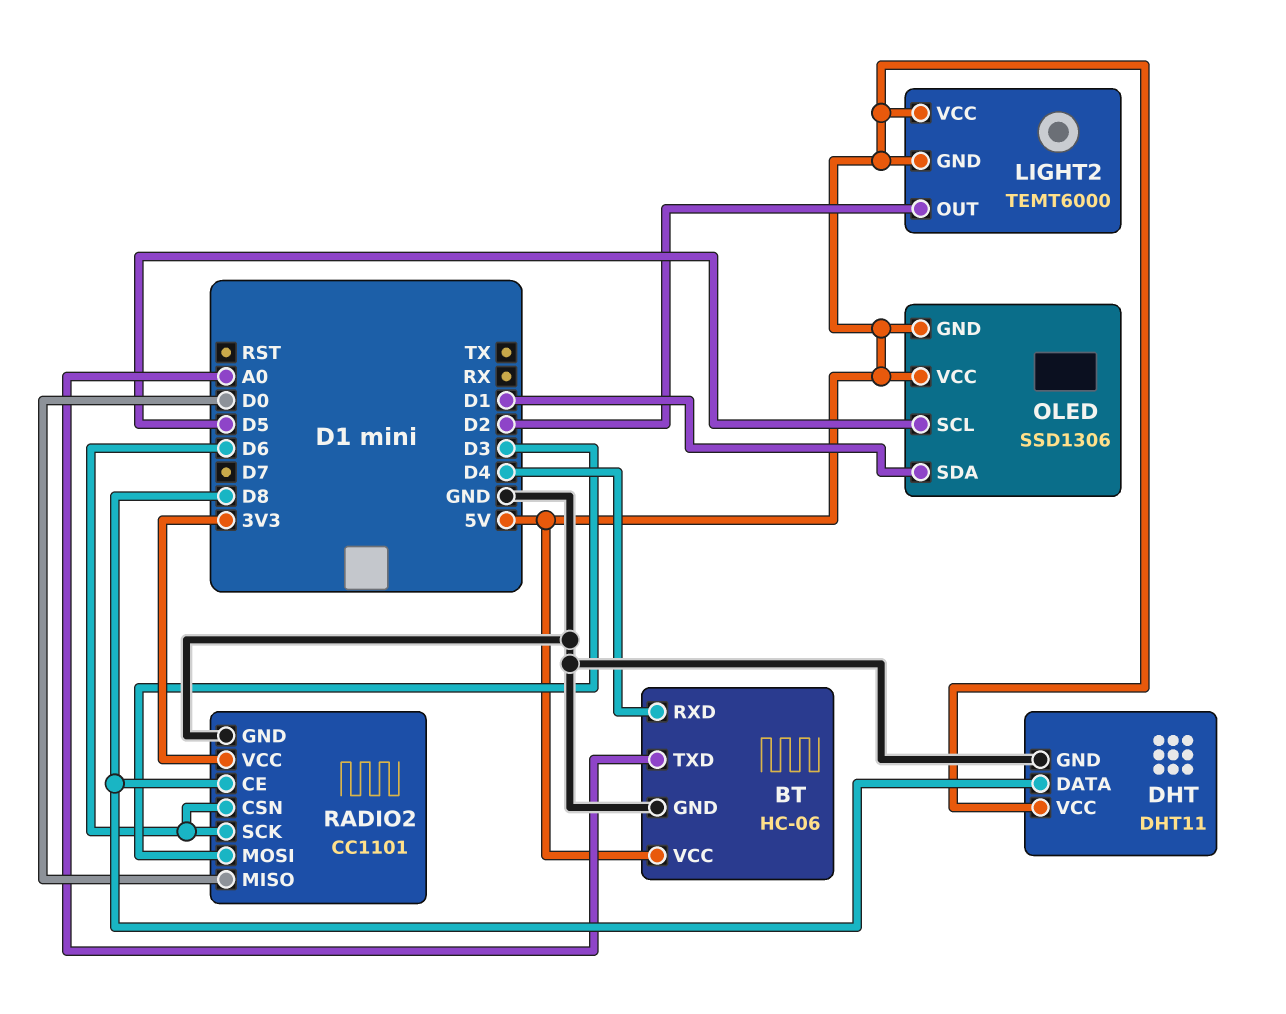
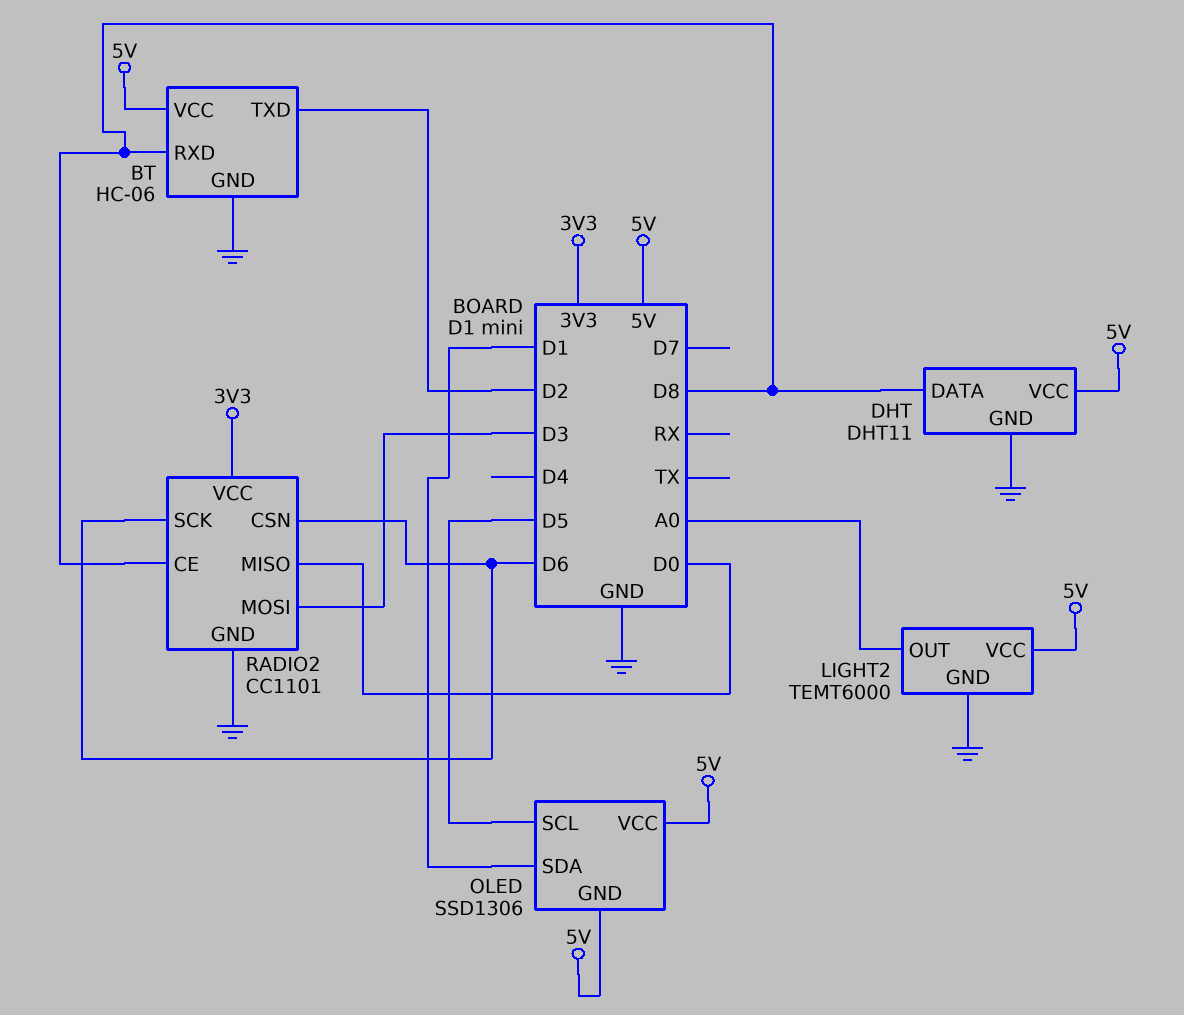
BT pin RXD: D4 -> D8
BT pin TXD: A0 -> D2
LIGHT2 pin GND: 5V -> GND
LIGHT2 pin OUT: D2 -> A0

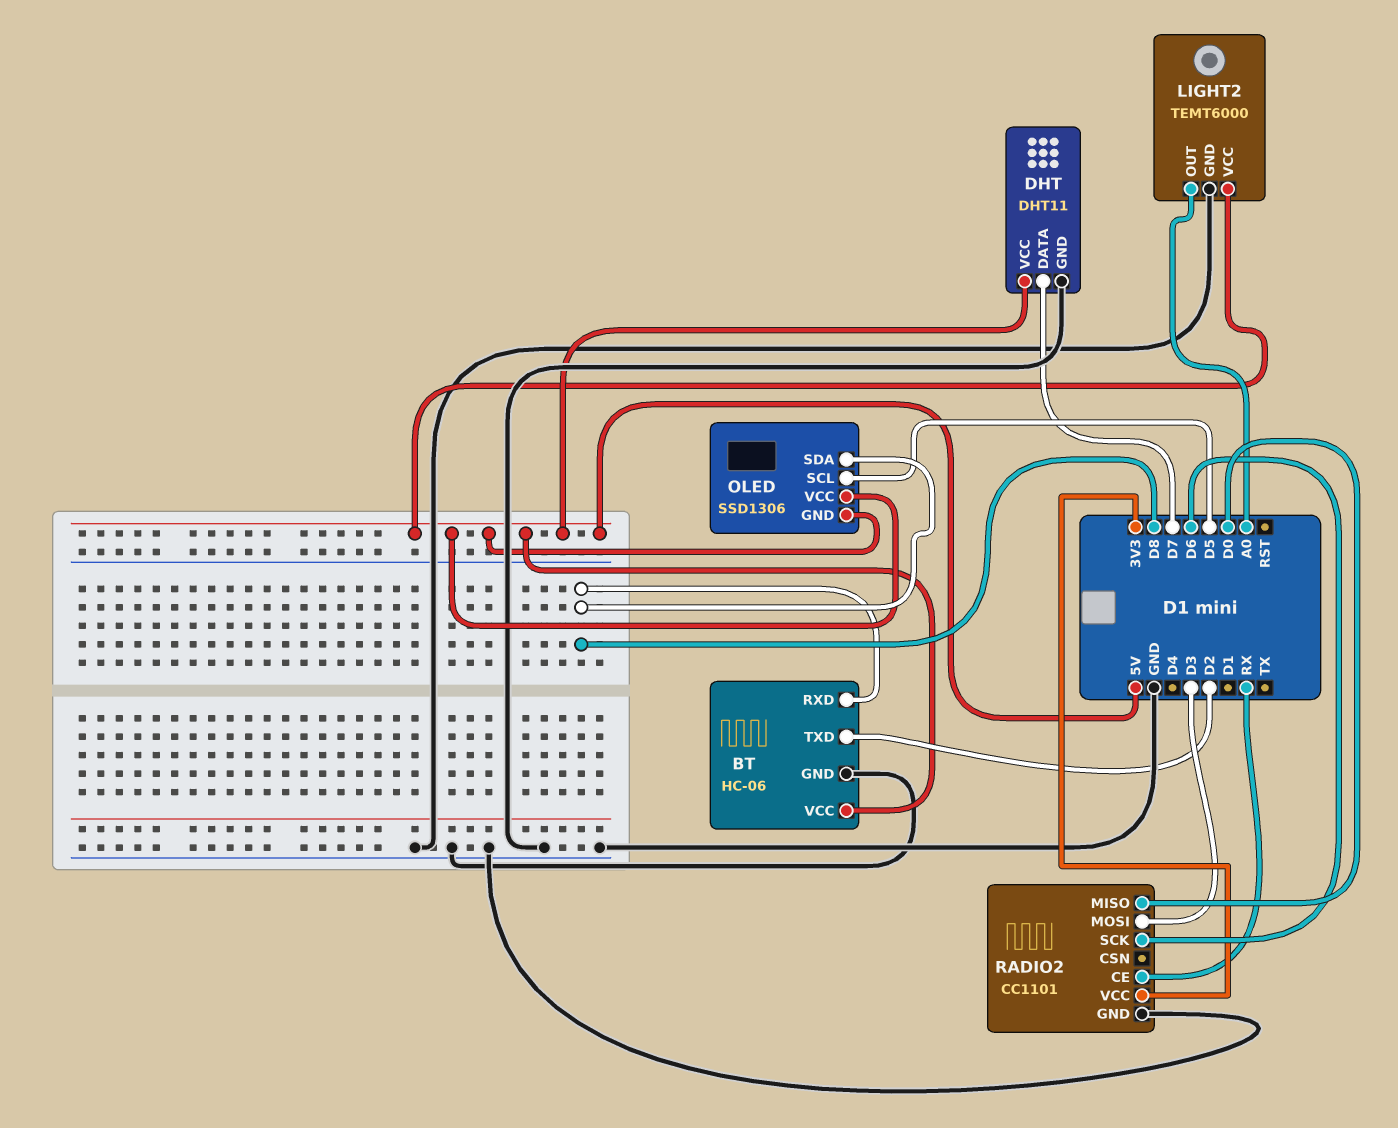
DHT pin DATA: D8 -> D7
OLED pin SDA: D1 -> D8
RADIO2 pin CE: D8 -> RX
RADIO2 pin CSN: D6 -> none

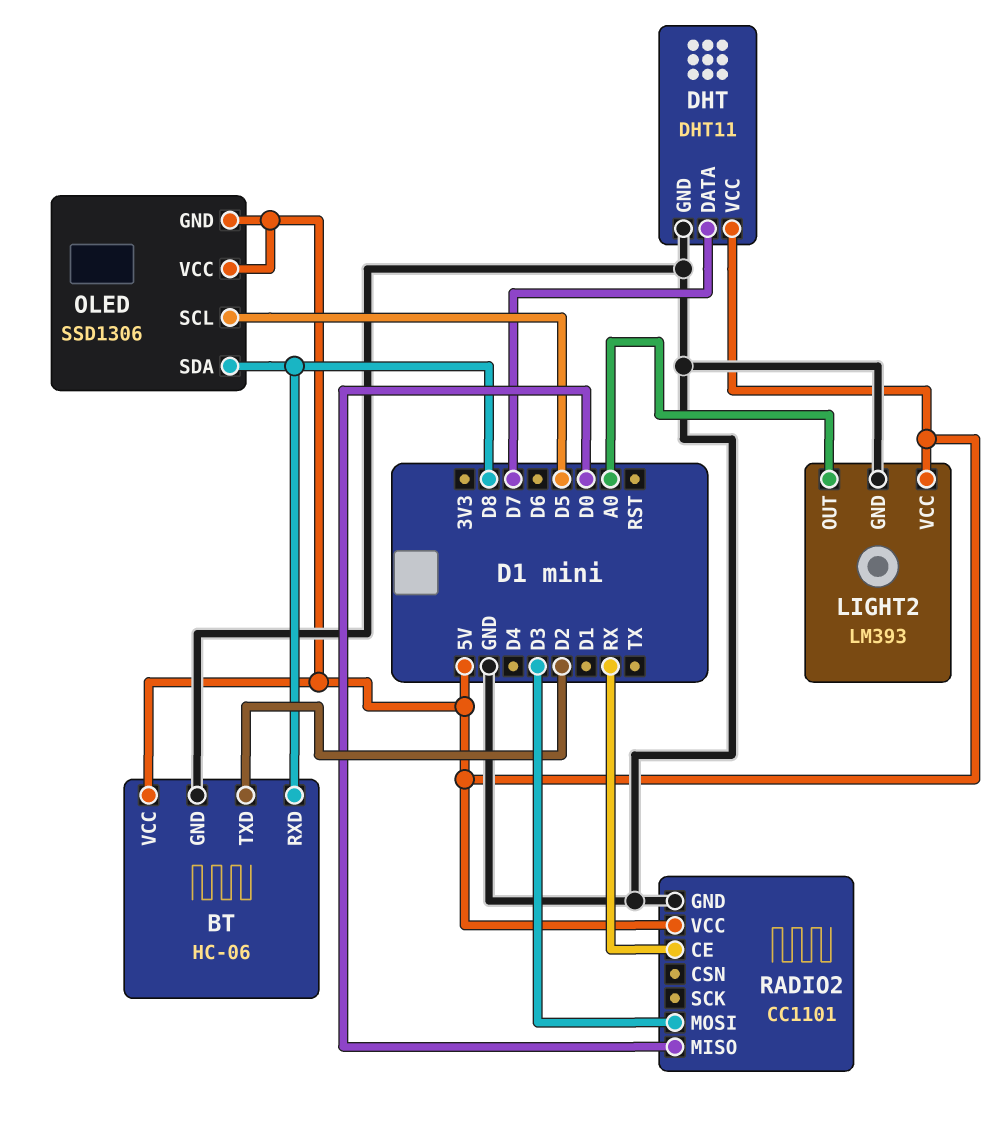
LIGHT2: TEMT6000 -> LM393
RADIO2 pin SCK: D6 -> none
RADIO2 pin VCC: 3V3 -> 5V

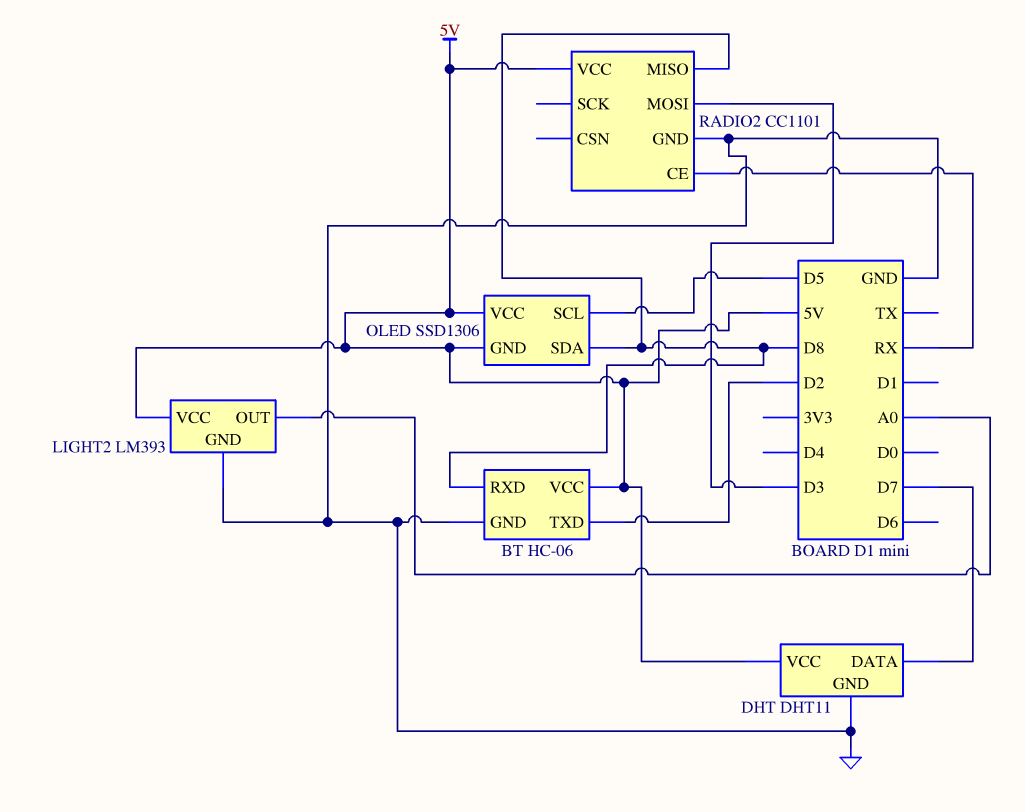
RADIO2 pin MISO: D0 -> D8

